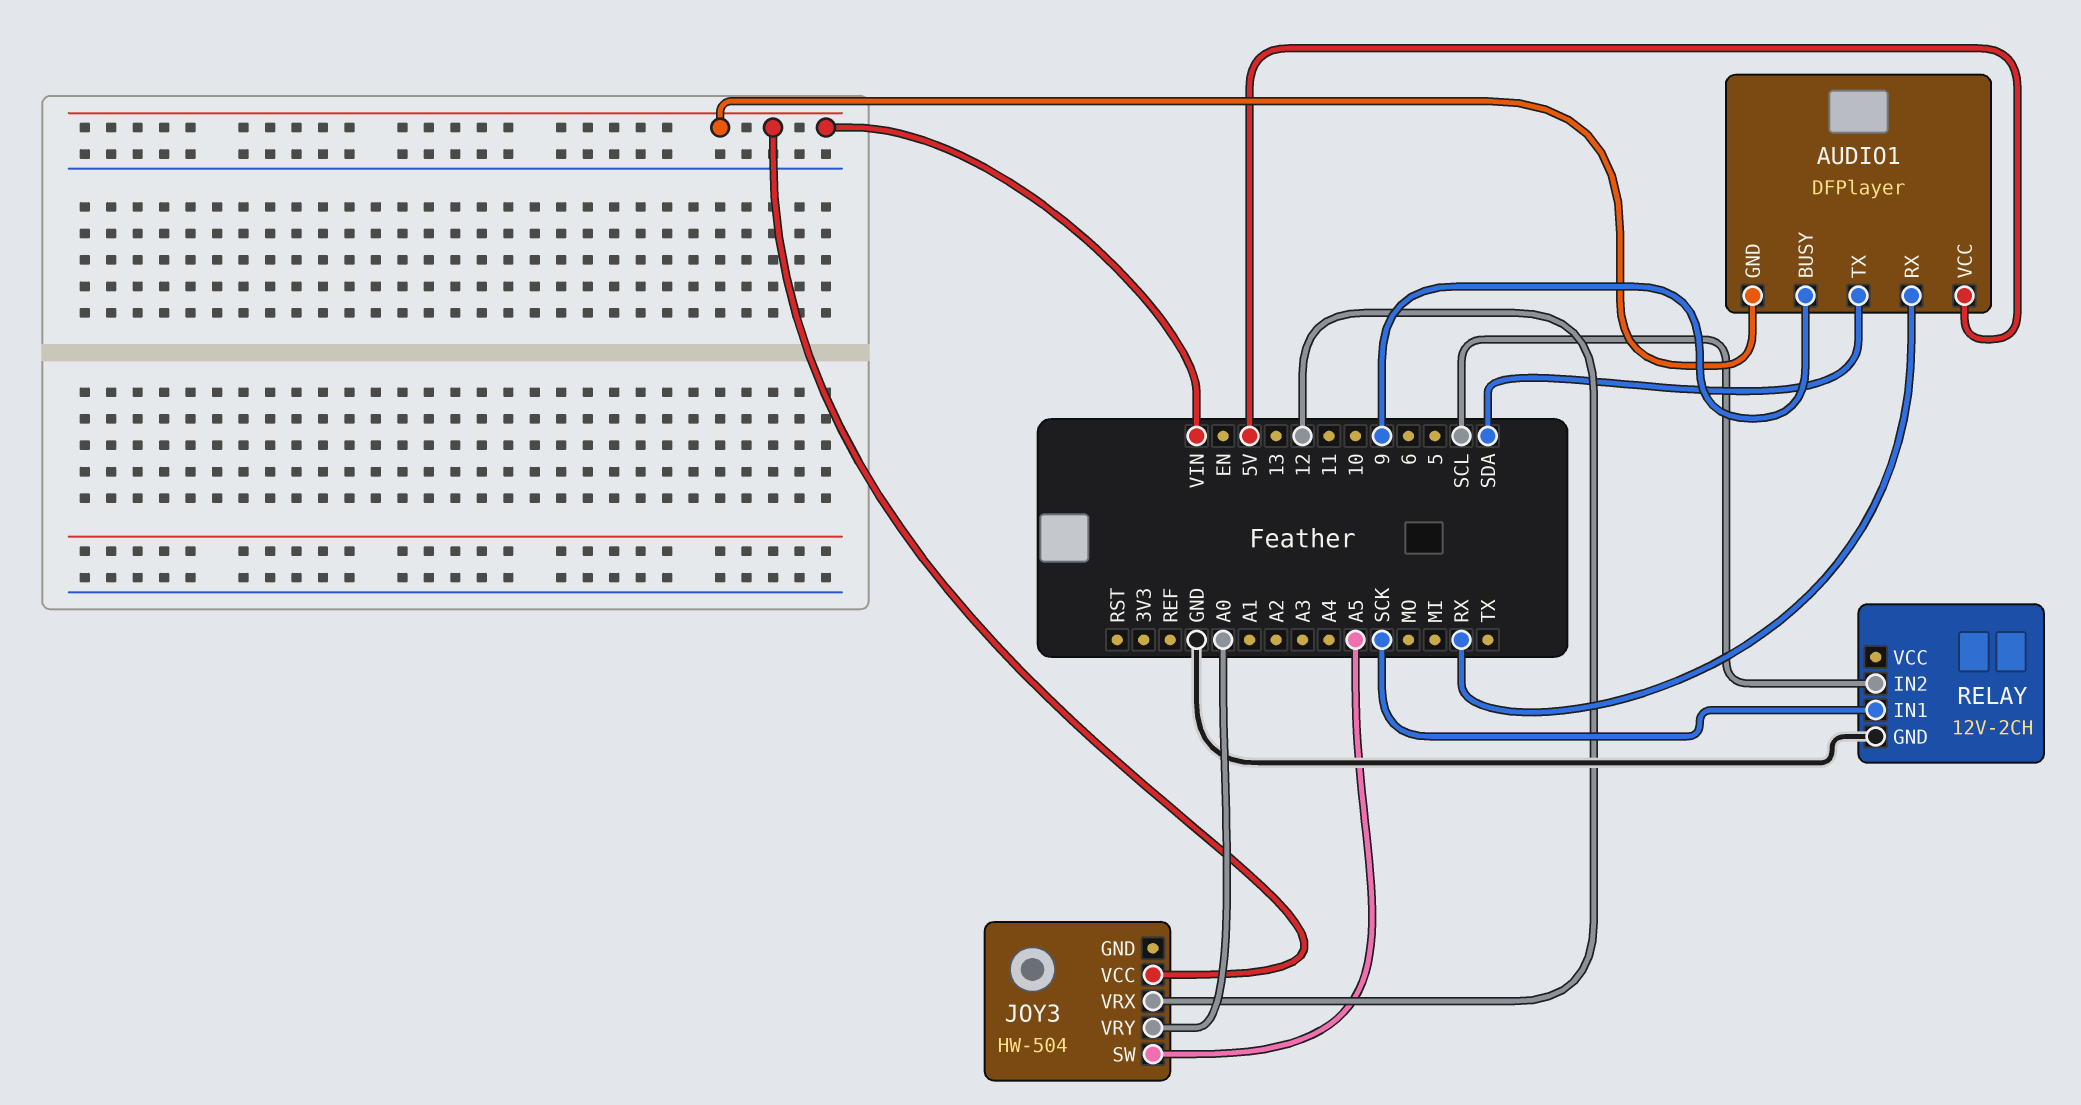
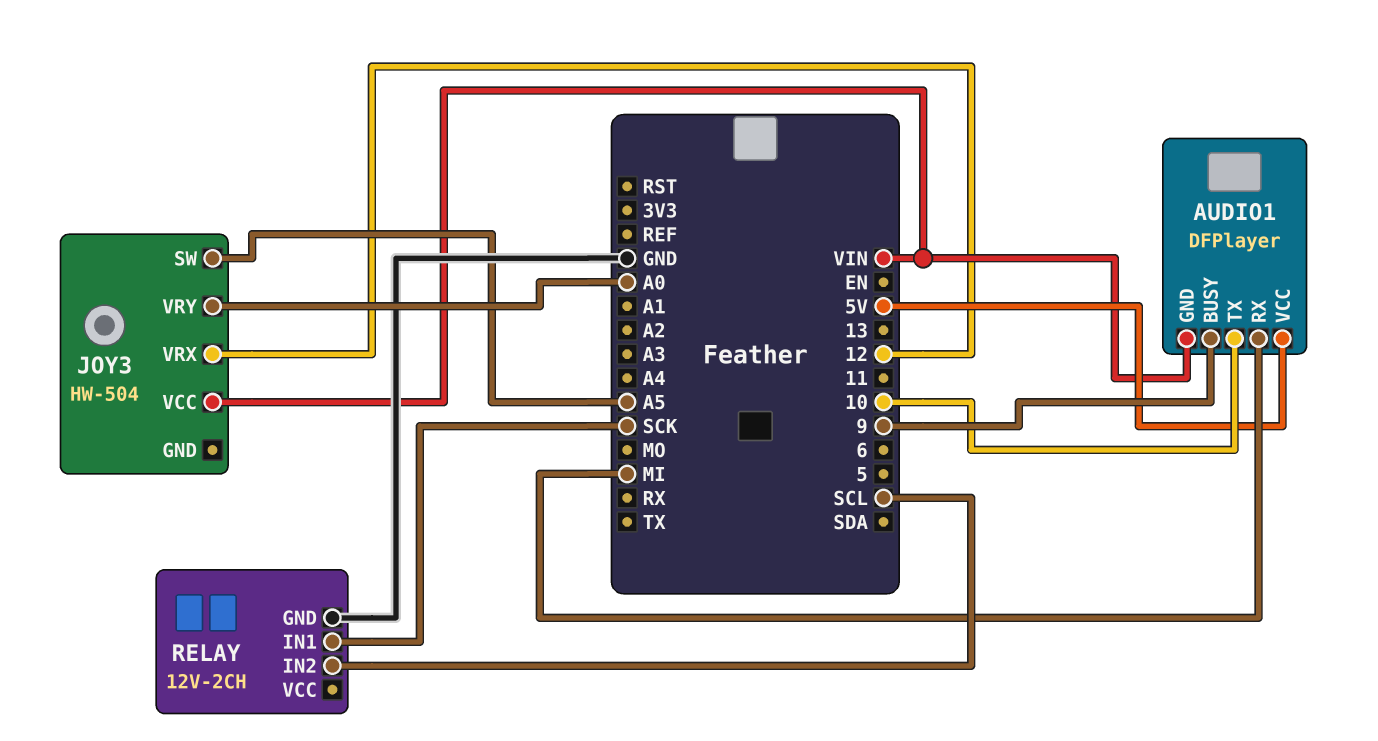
AUDIO1 pin RX: RX -> MI
AUDIO1 pin TX: SDA -> 10

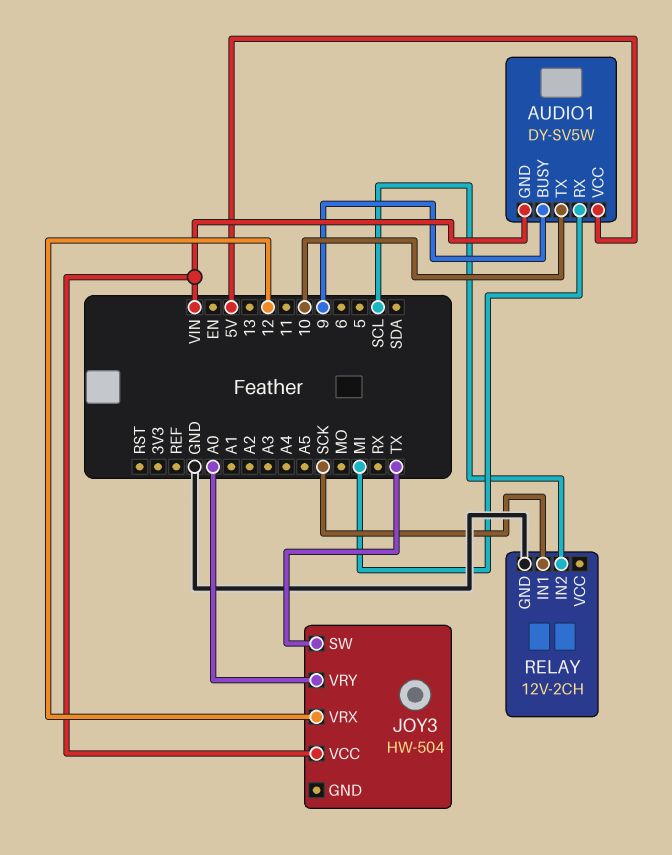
AUDIO1: DFPlayer -> DY-SV5W
JOY3 pin SW: A5 -> TX

